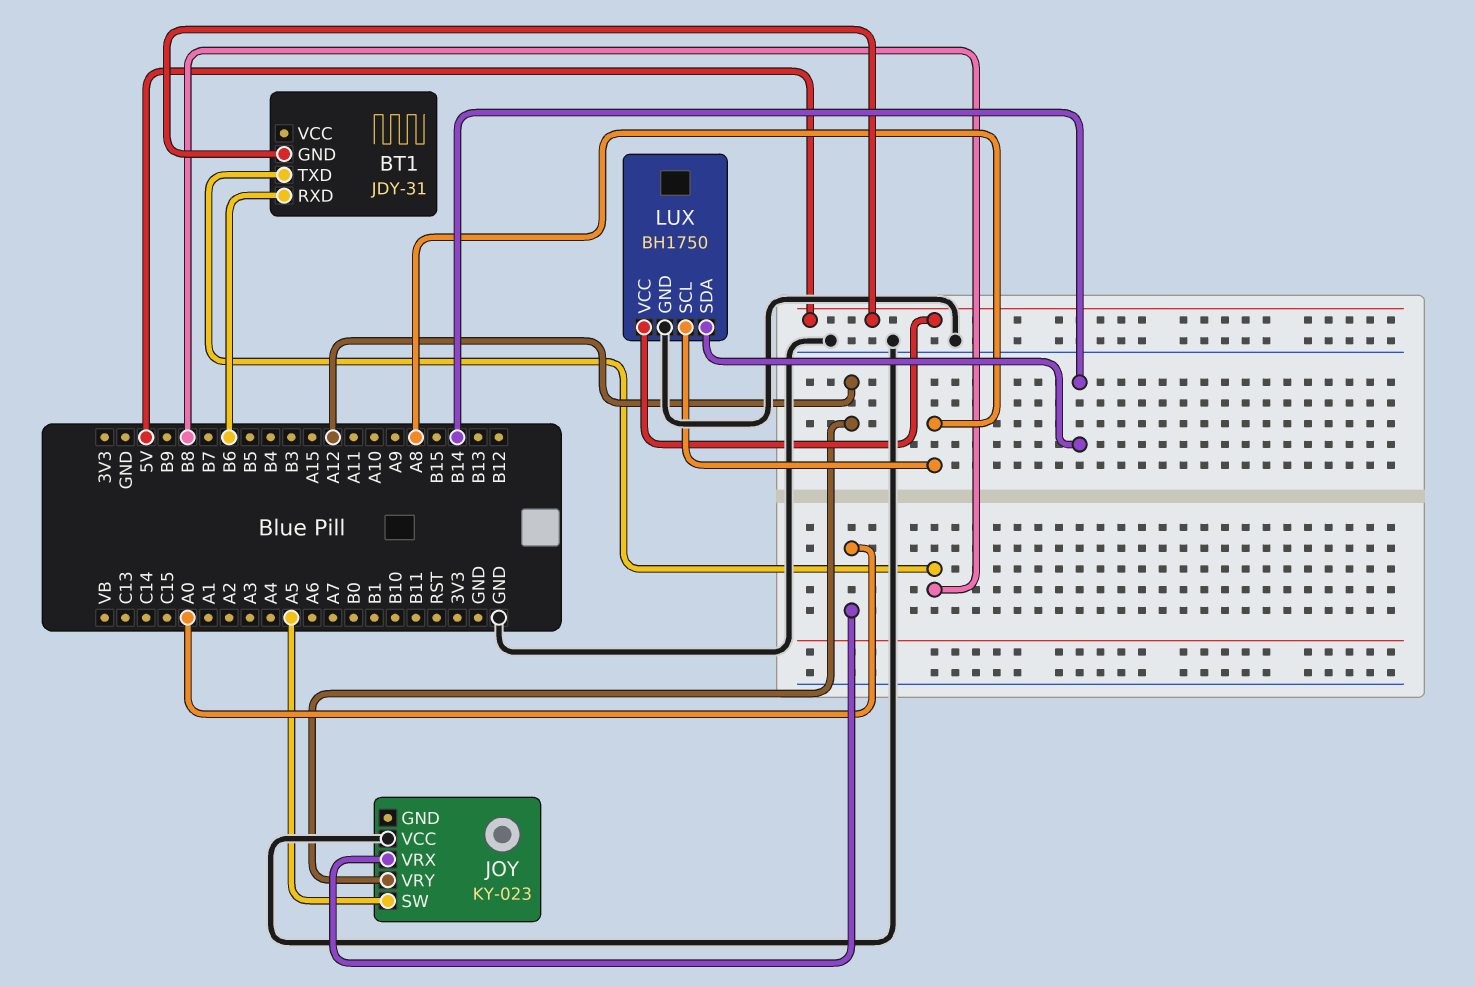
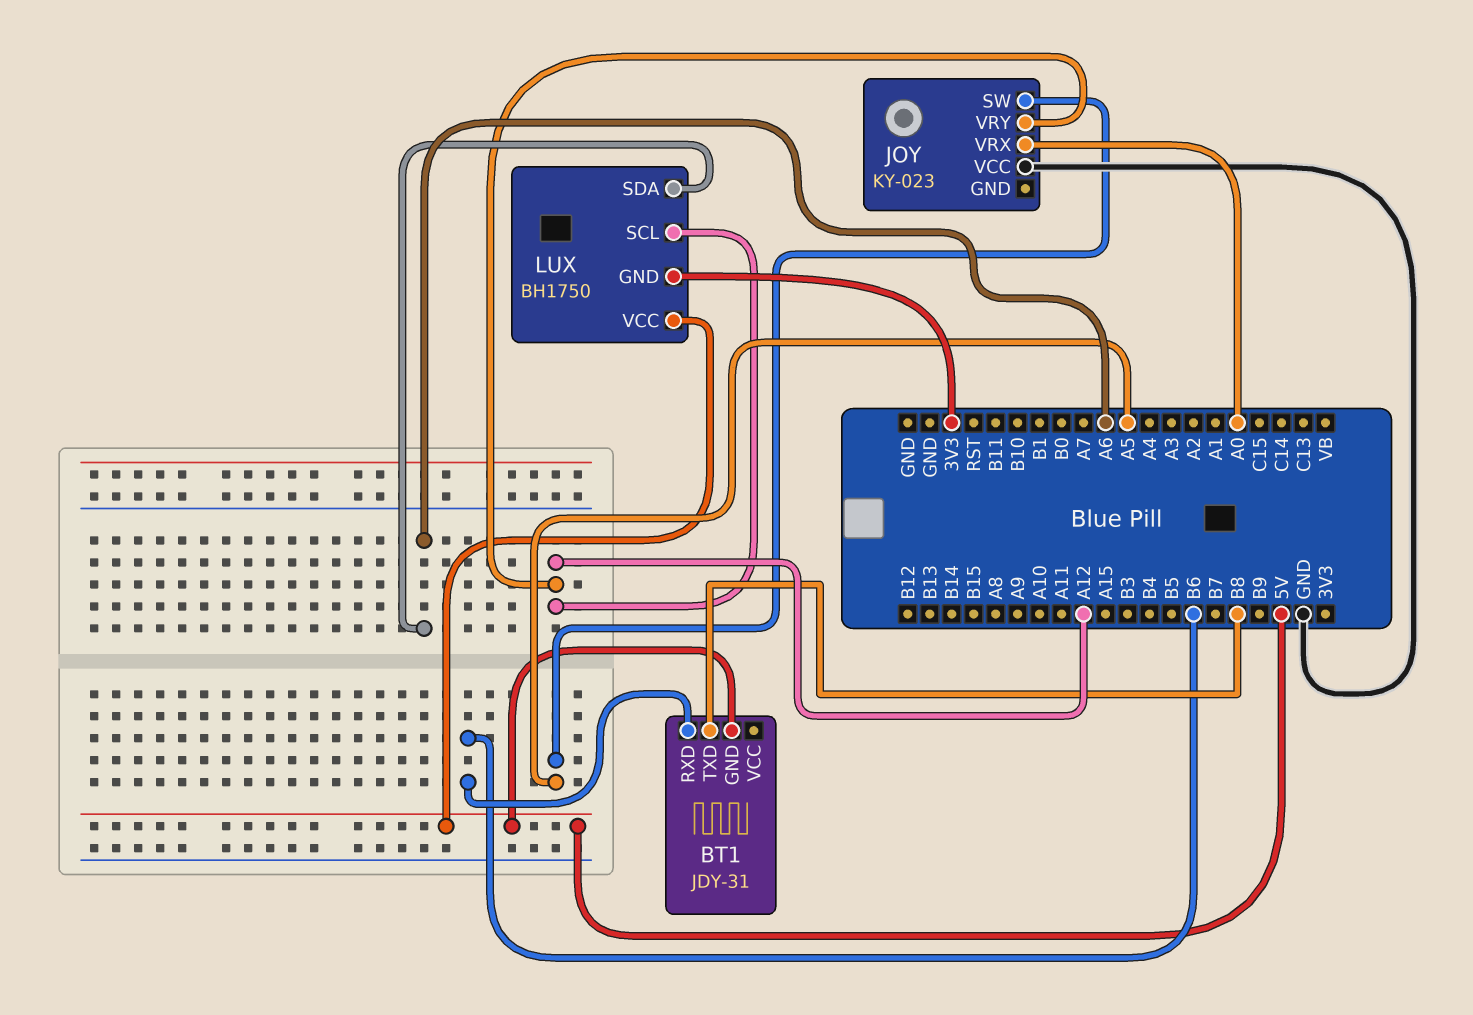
LUX pin GND: GND -> 3V3
LUX pin SCL: A8 -> A12
LUX pin SDA: B14 -> A6

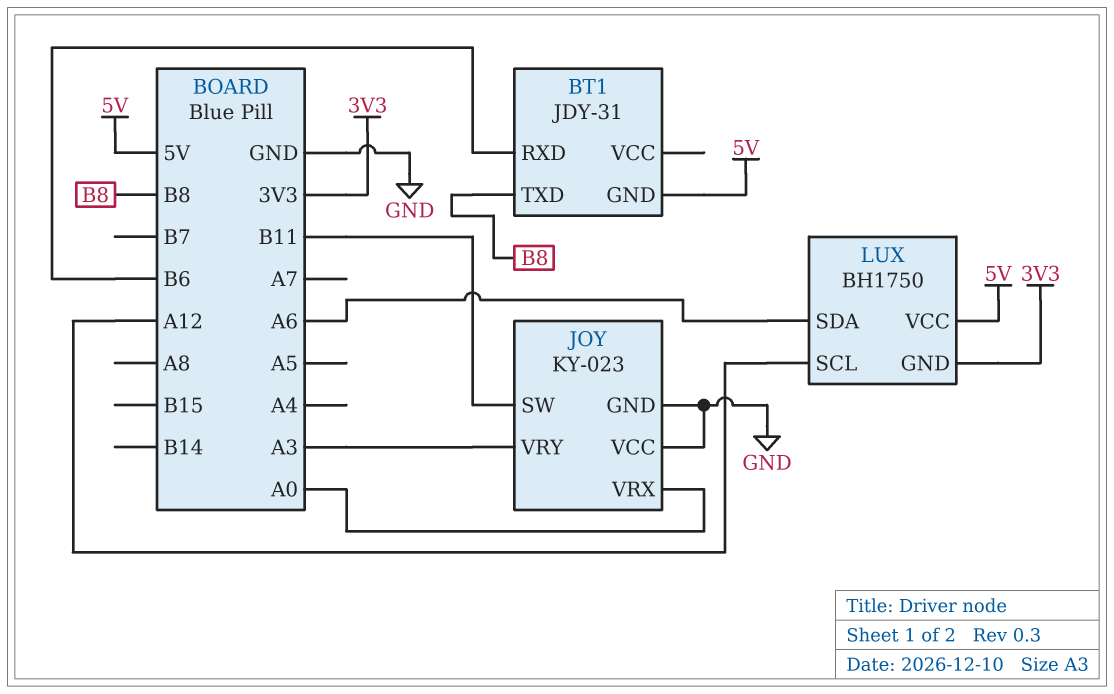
JOY pin GND: none -> GND
JOY pin SW: A5 -> B11
JOY pin VRY: A12 -> A3

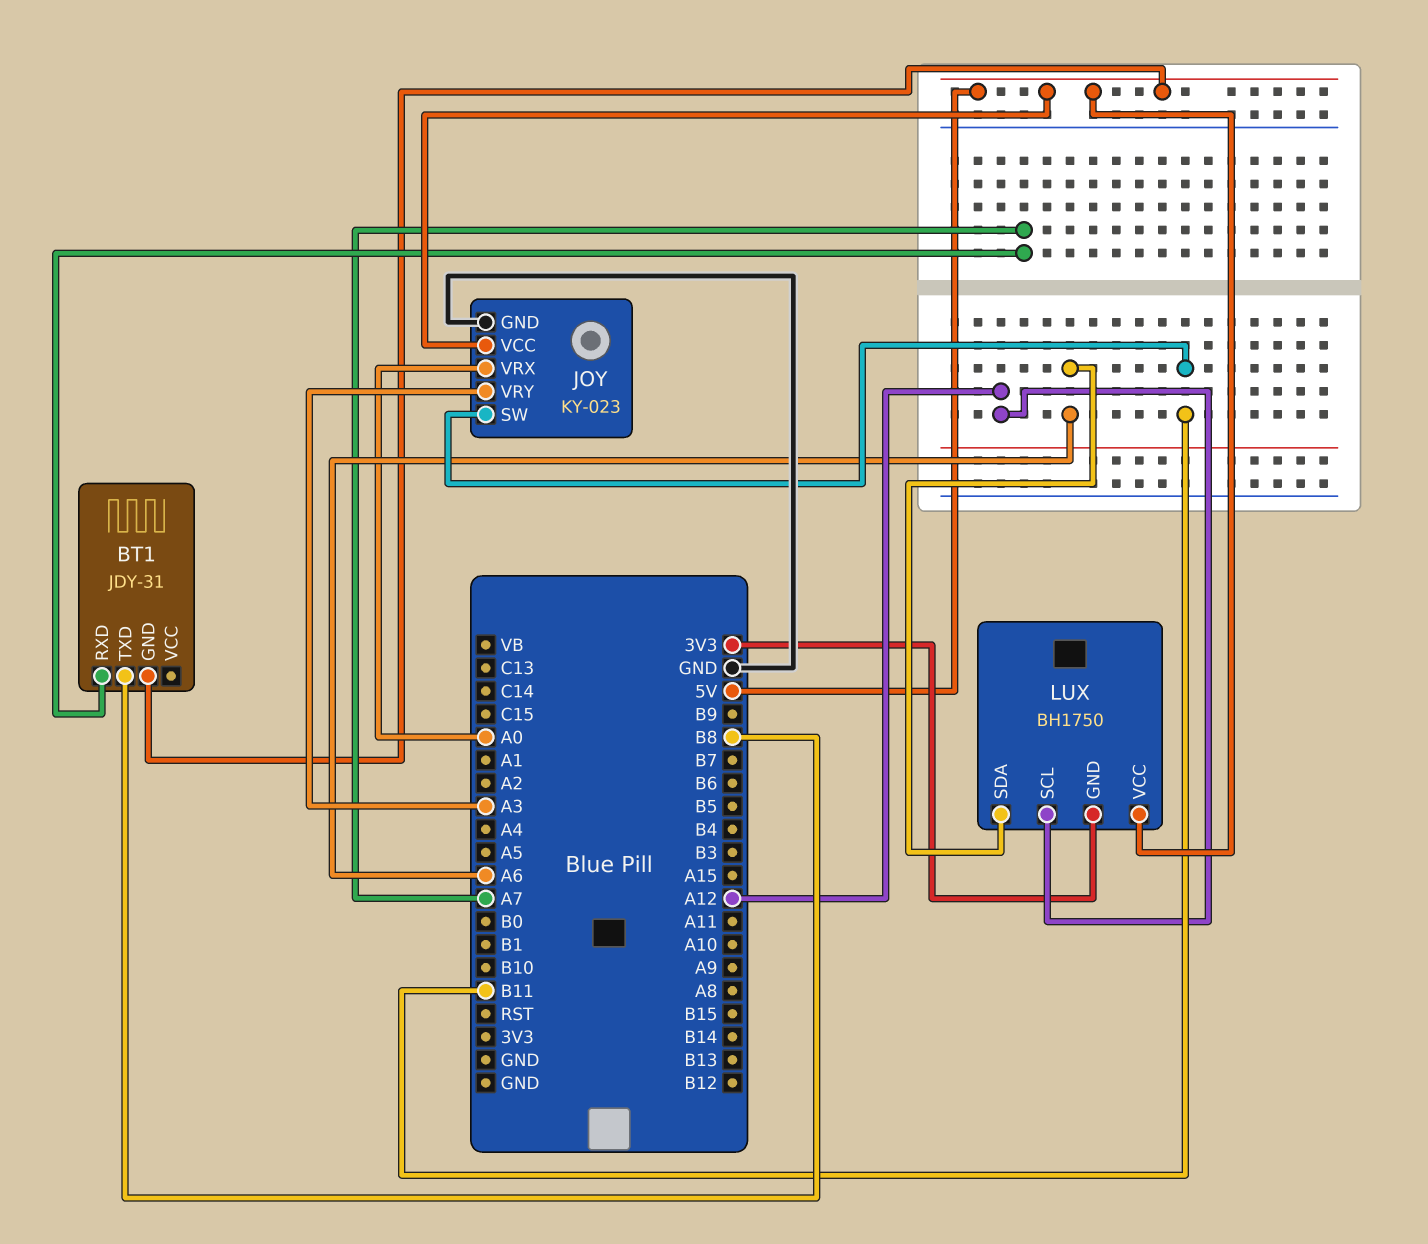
BT1 pin RXD: B6 -> A7
JOY pin VCC: GND -> 5V

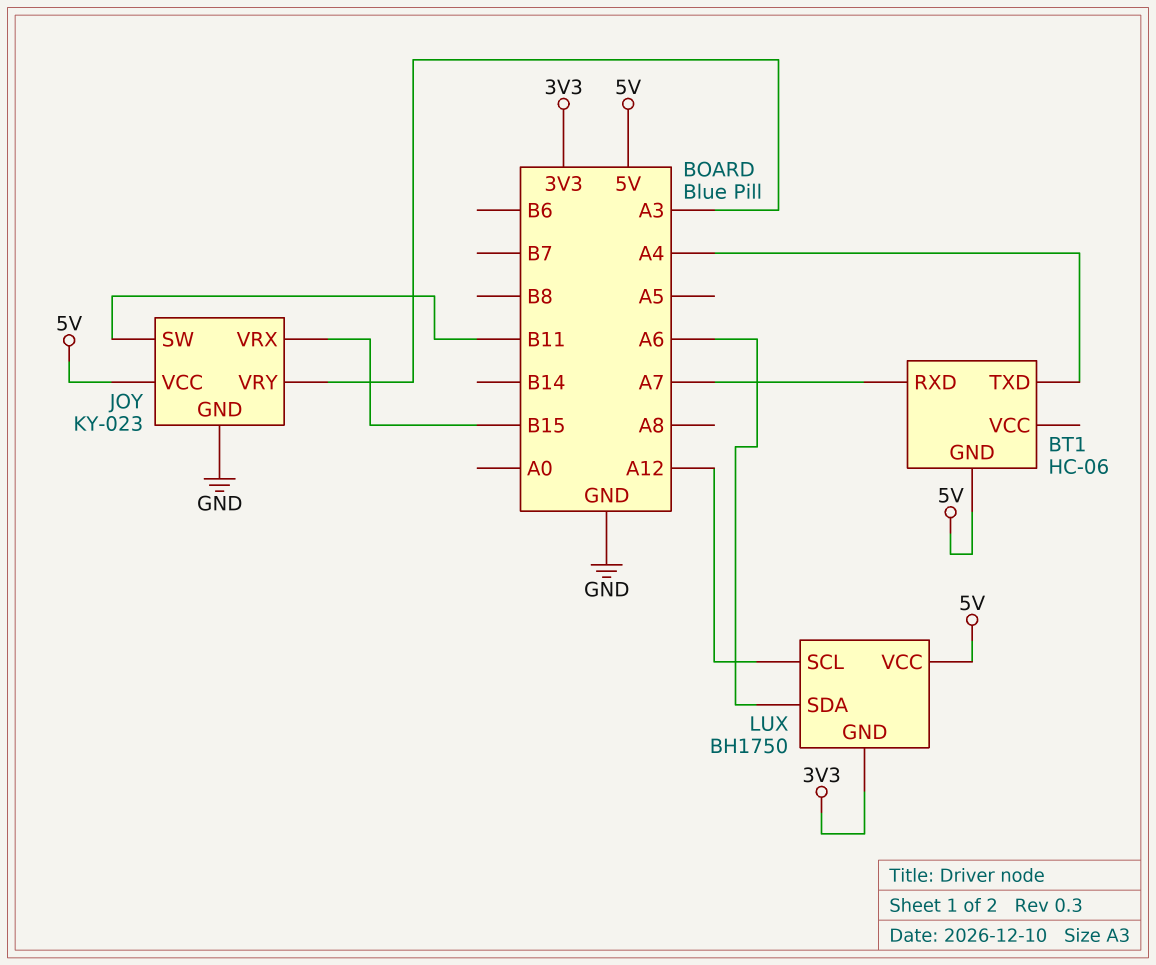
BT1: JDY-31 -> HC-06
BT1 pin TXD: B8 -> A4
JOY pin VRX: A0 -> B15

